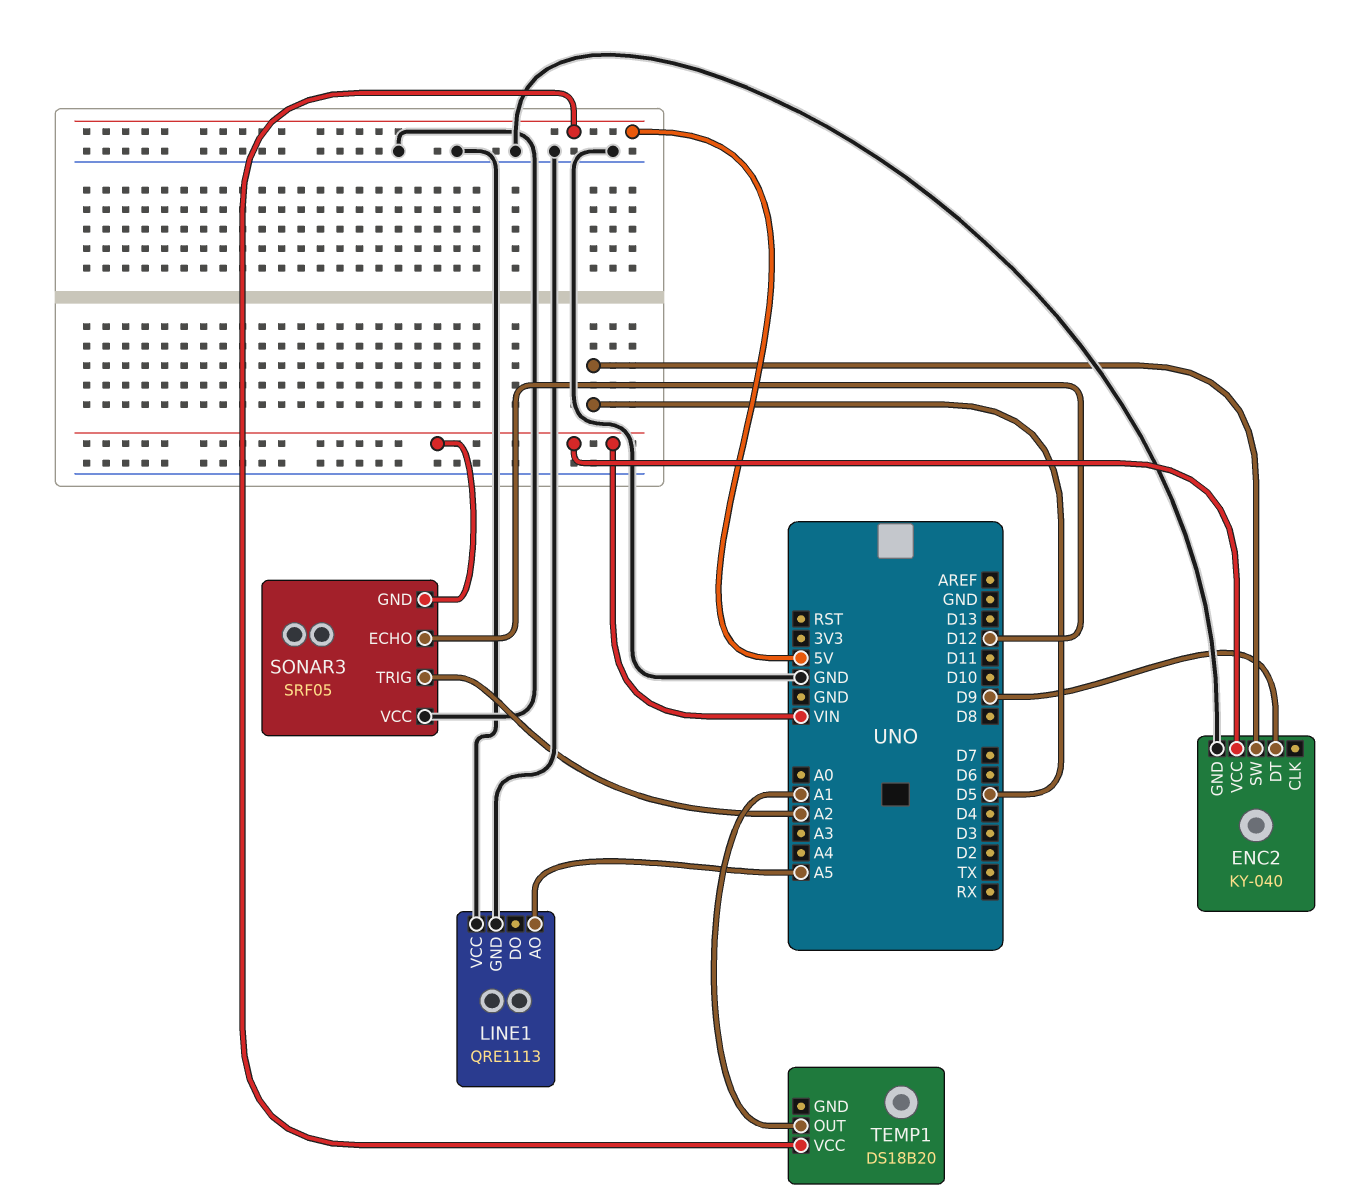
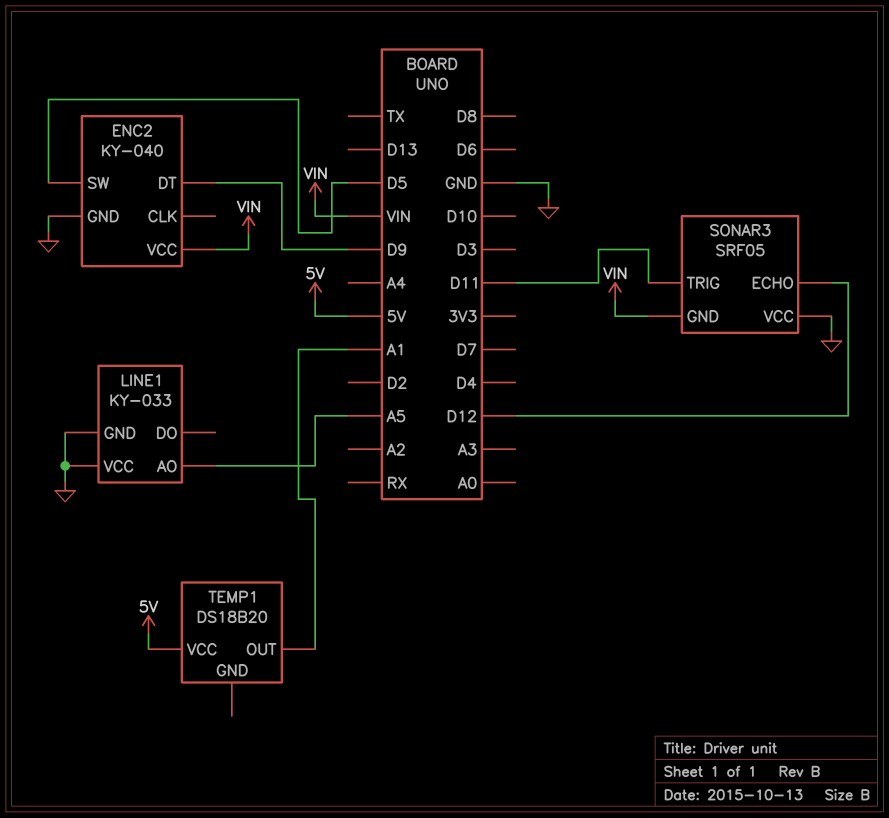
LINE1: QRE1113 -> KY-033
SONAR3 pin TRIG: A2 -> D11

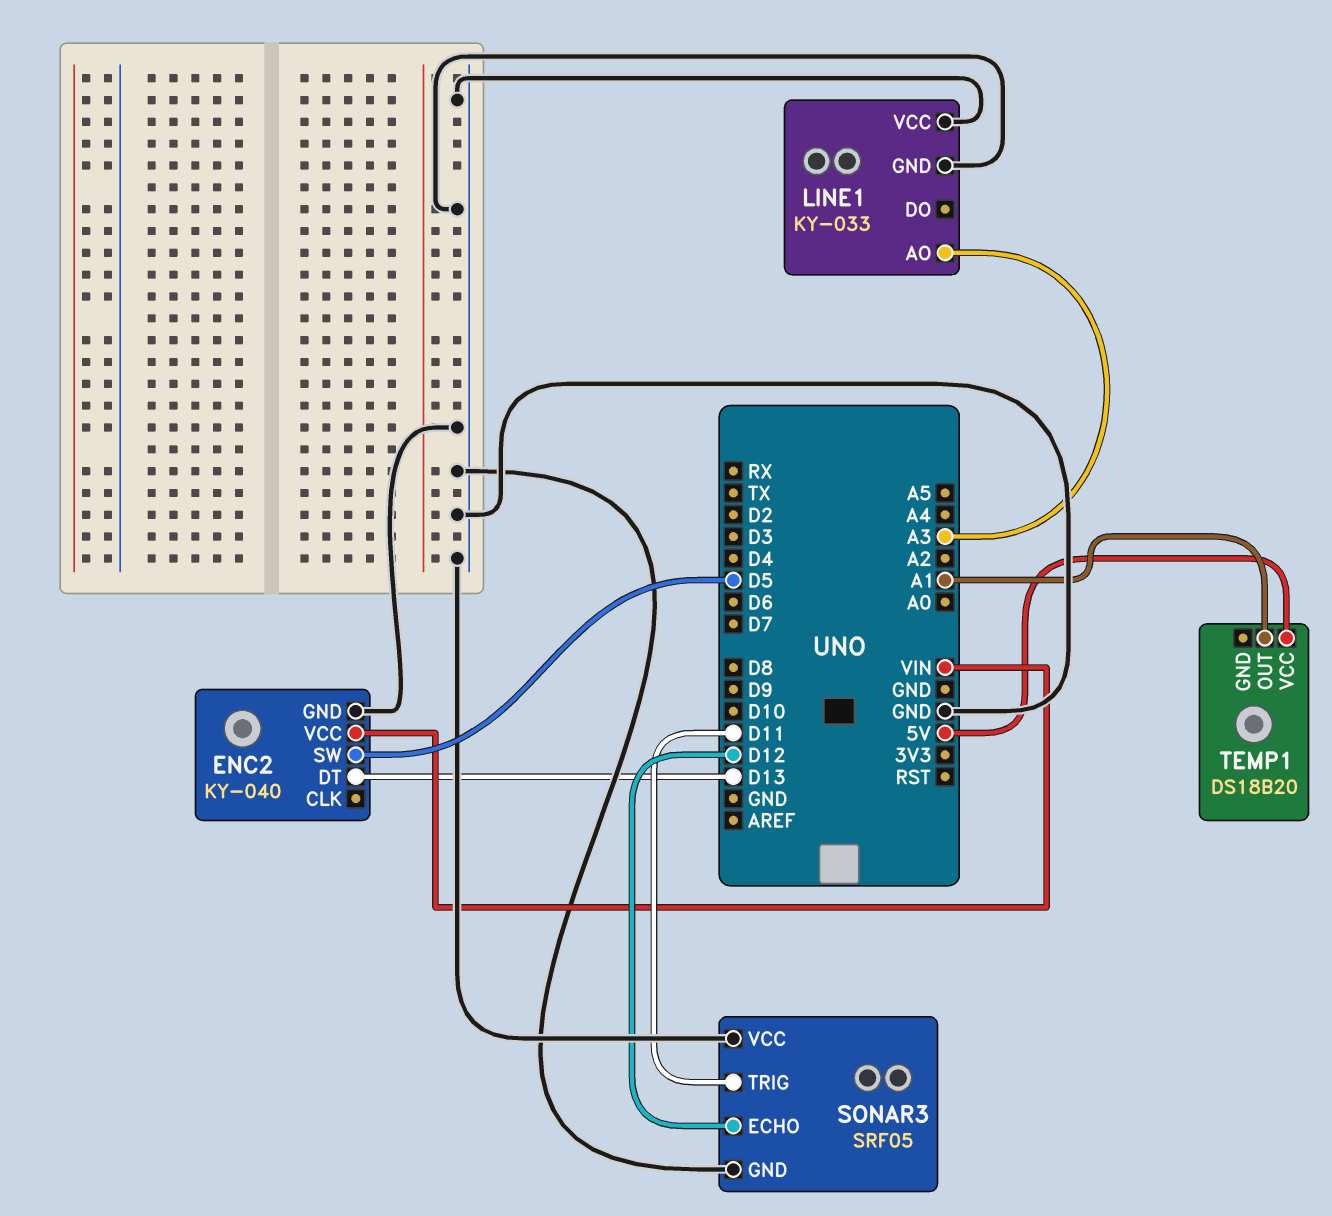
ENC2 pin DT: D9 -> D13
LINE1 pin AO: A5 -> A3
SONAR3 pin GND: VIN -> GND

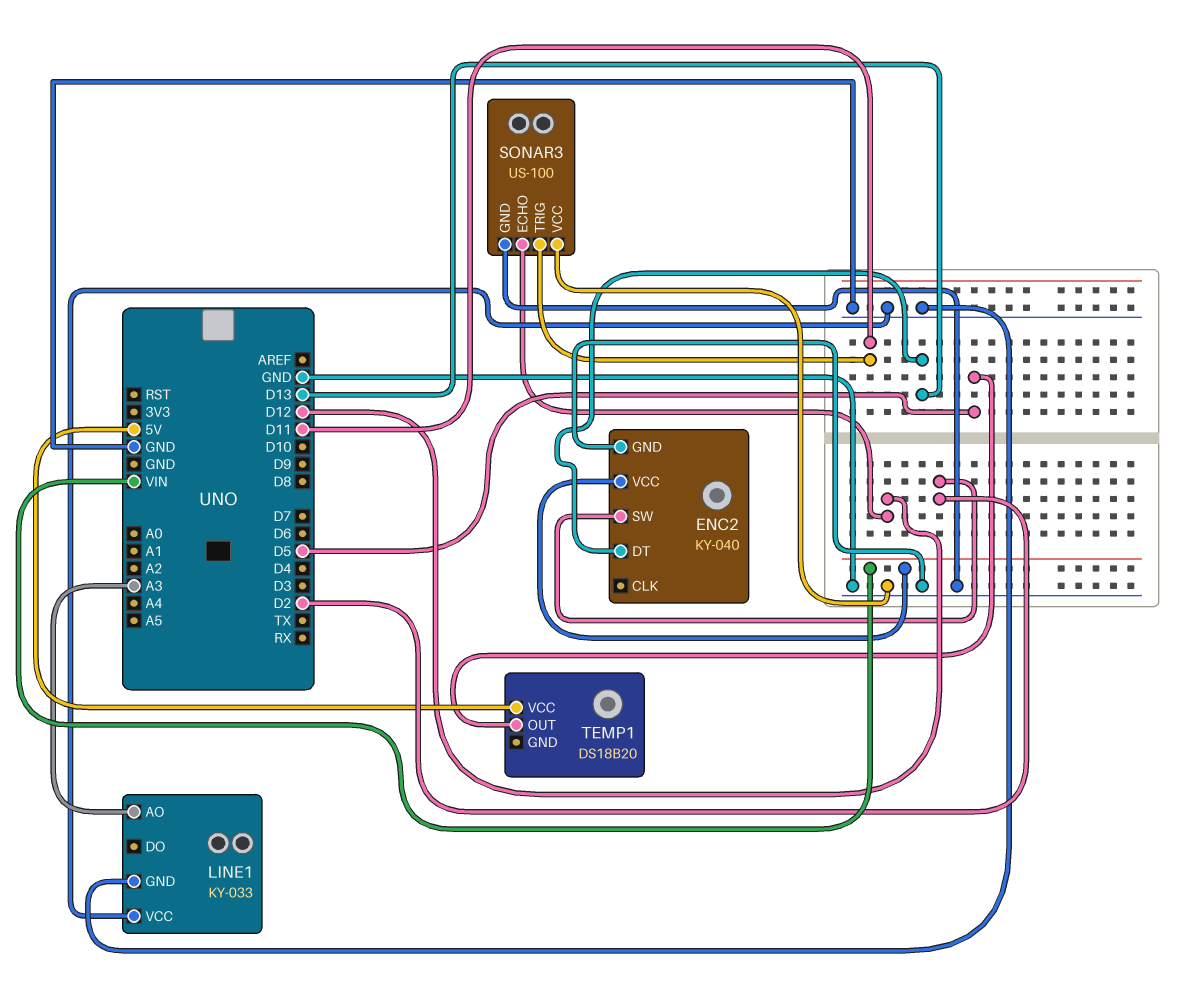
ENC2 pin SW: D5 -> D2
SONAR3: SRF05 -> US-100
TEMP1 pin OUT: A1 -> D5

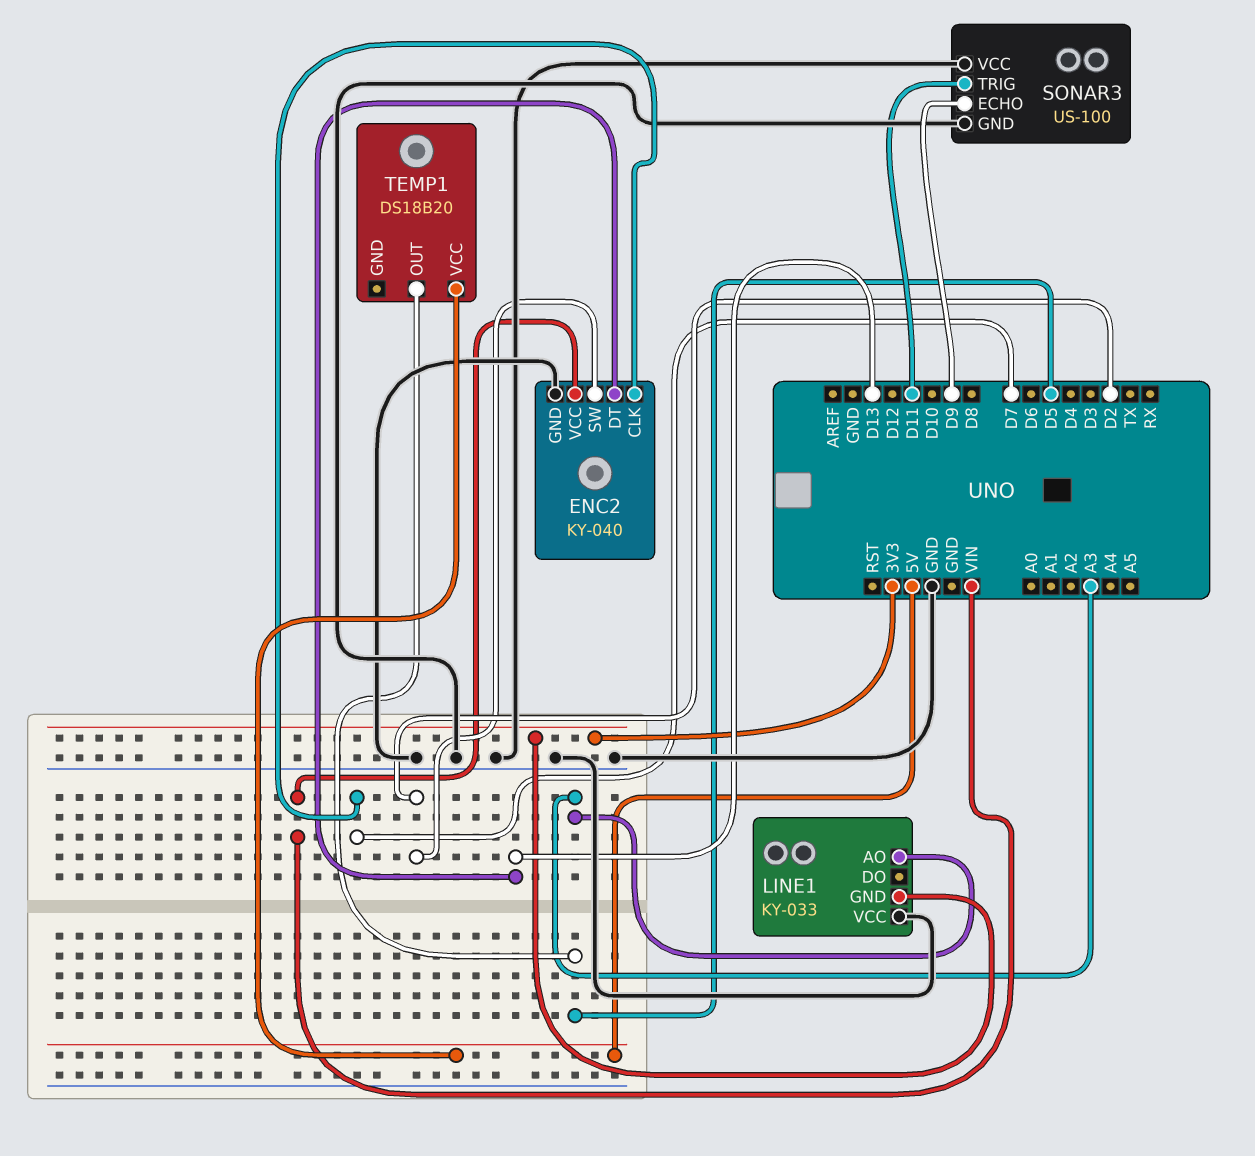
ENC2 pin CLK: none -> D7
LINE1 pin GND: GND -> 3V3
SONAR3 pin ECHO: D12 -> D9

